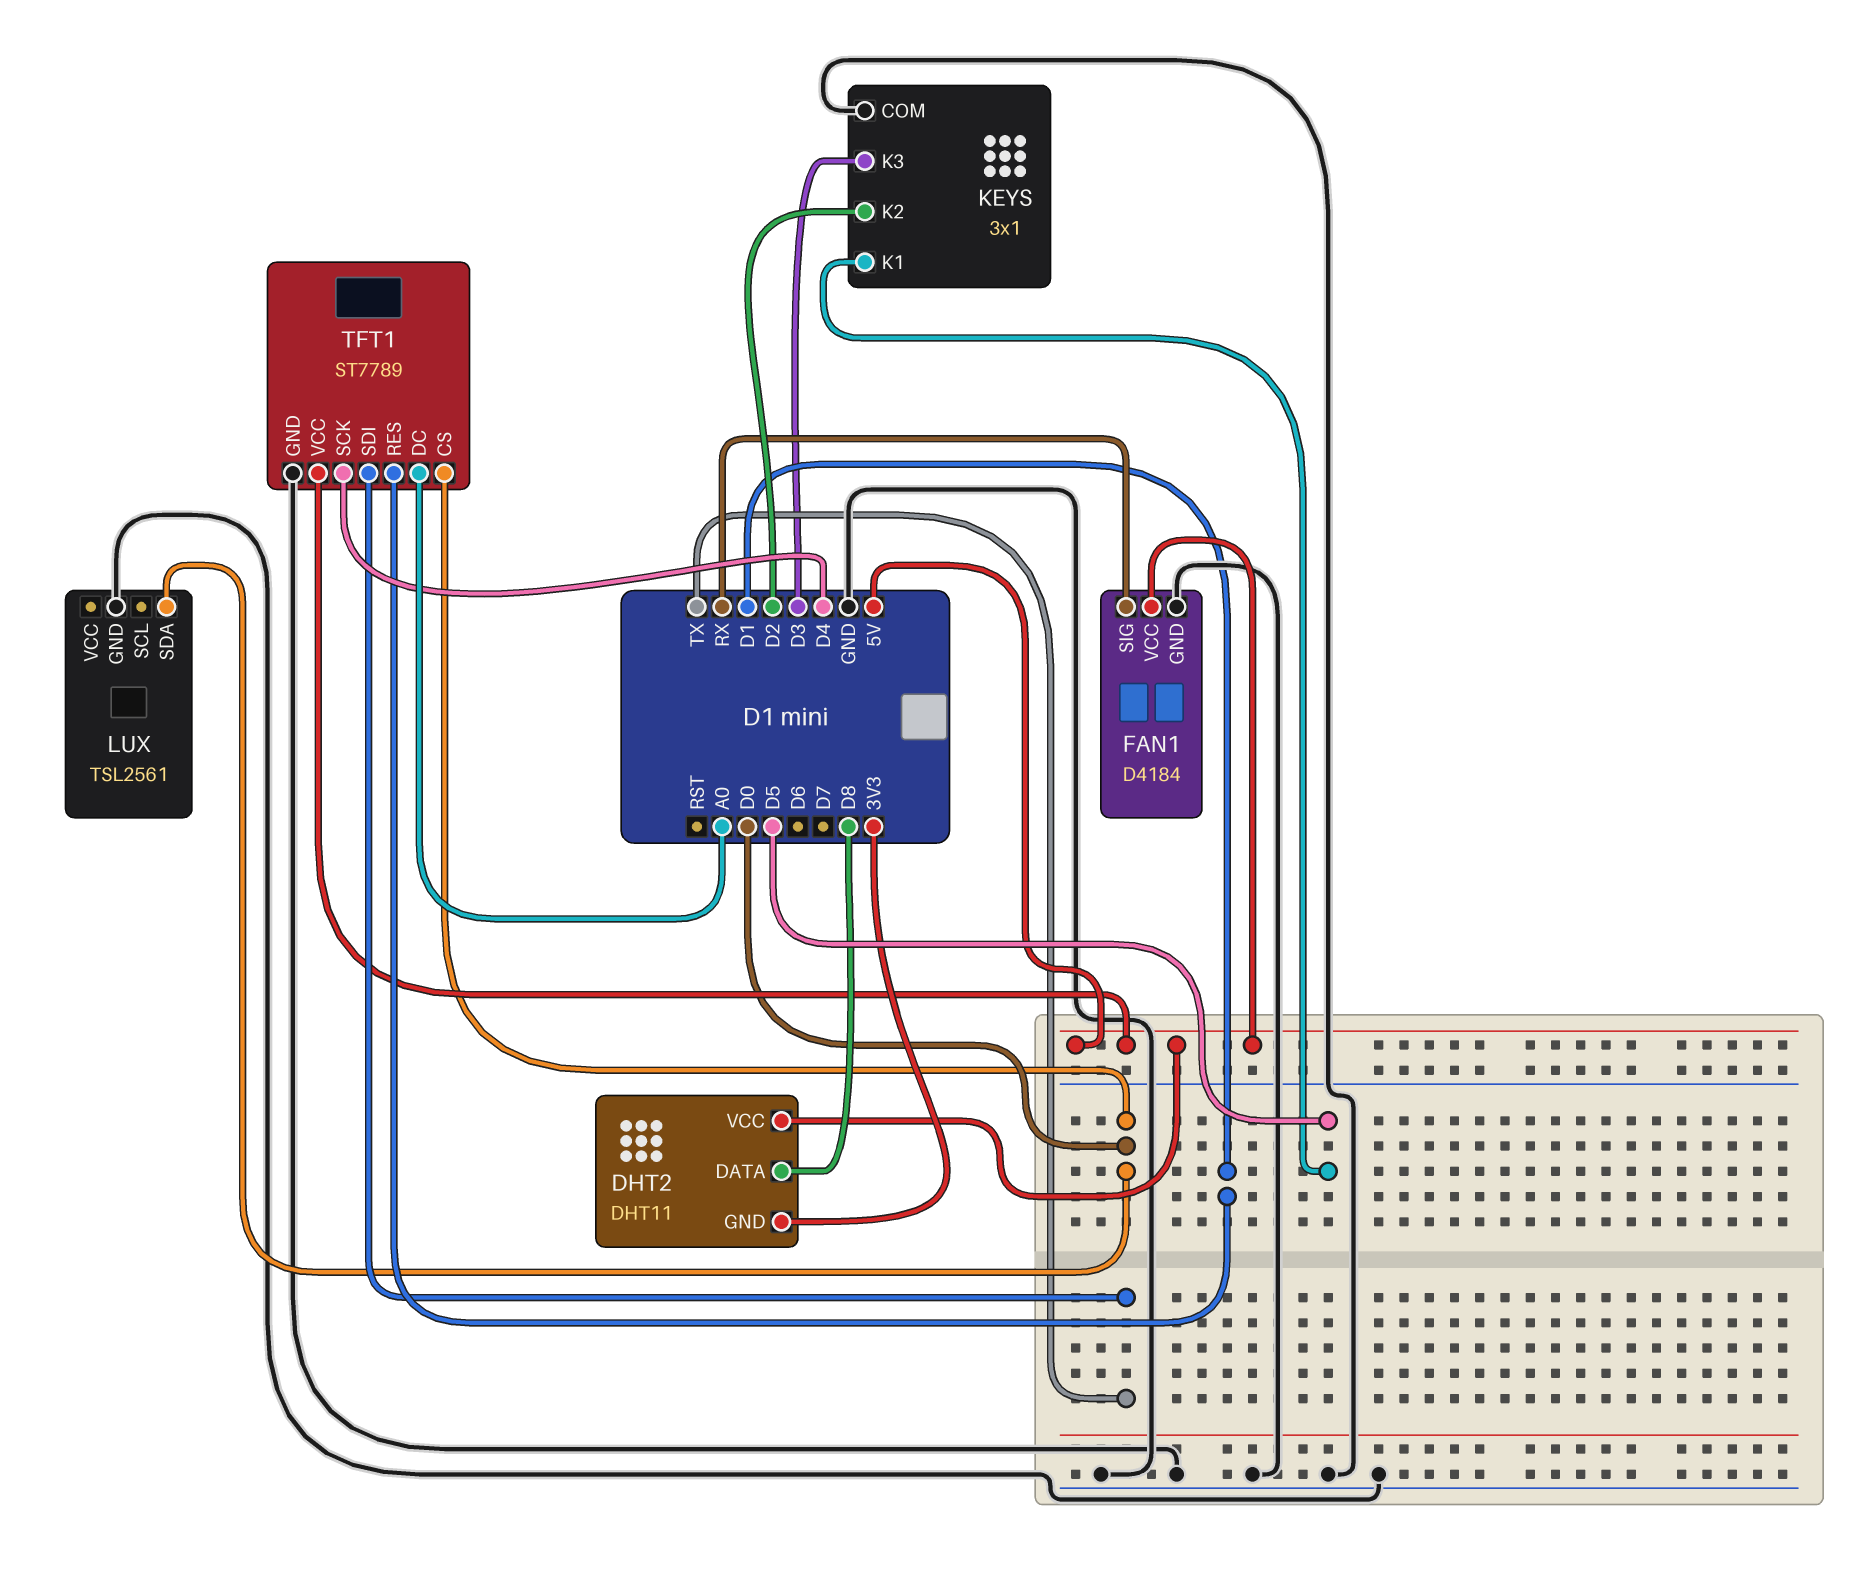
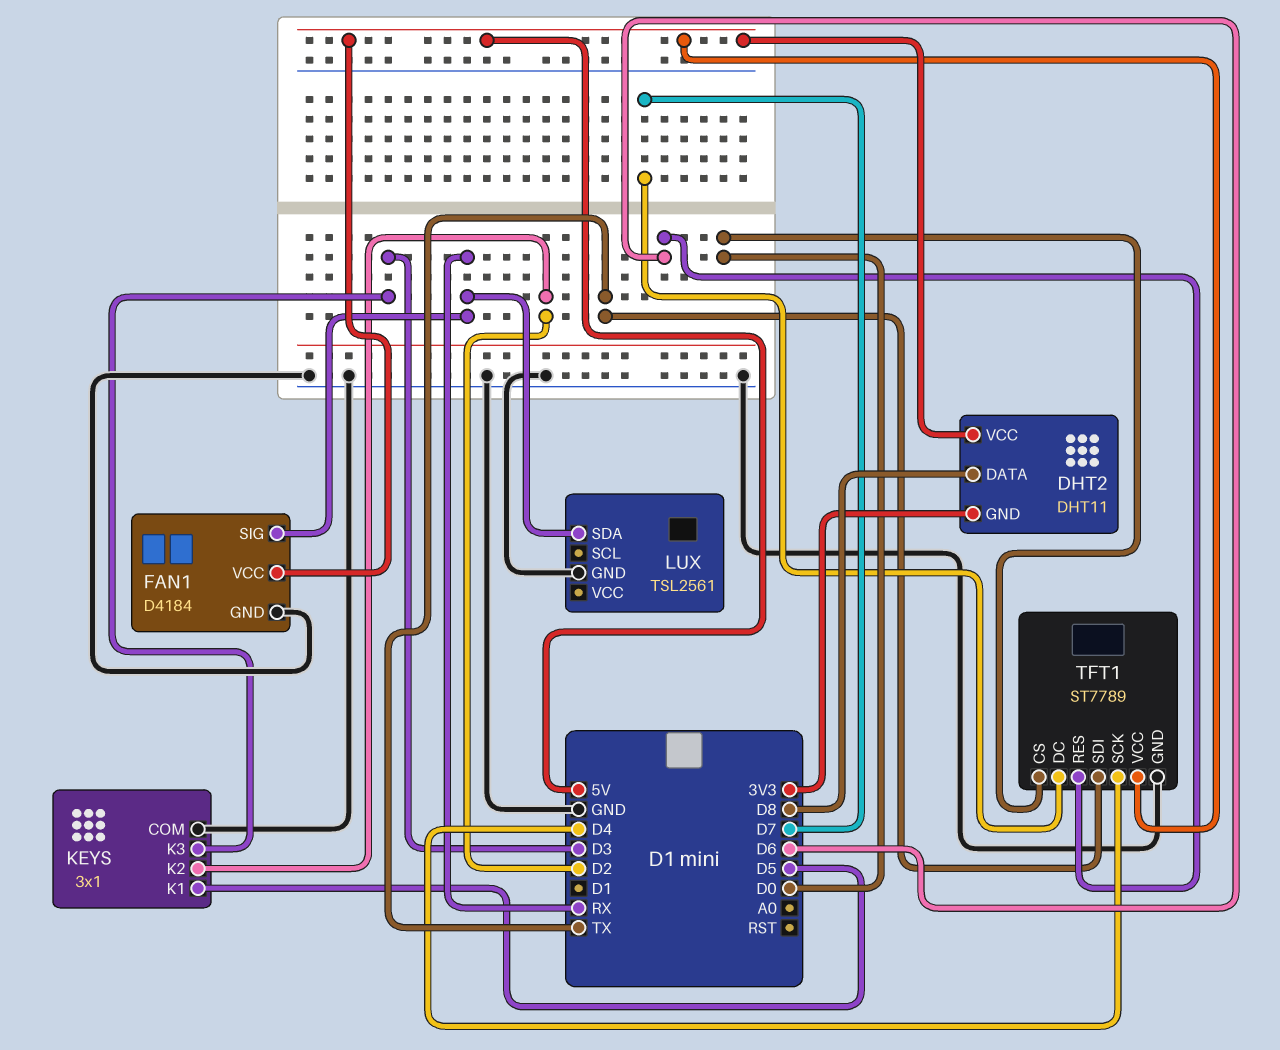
LUX pin SDA: D0 -> RX
TFT1 pin DC: A0 -> D7
TFT1 pin RES: D1 -> D6

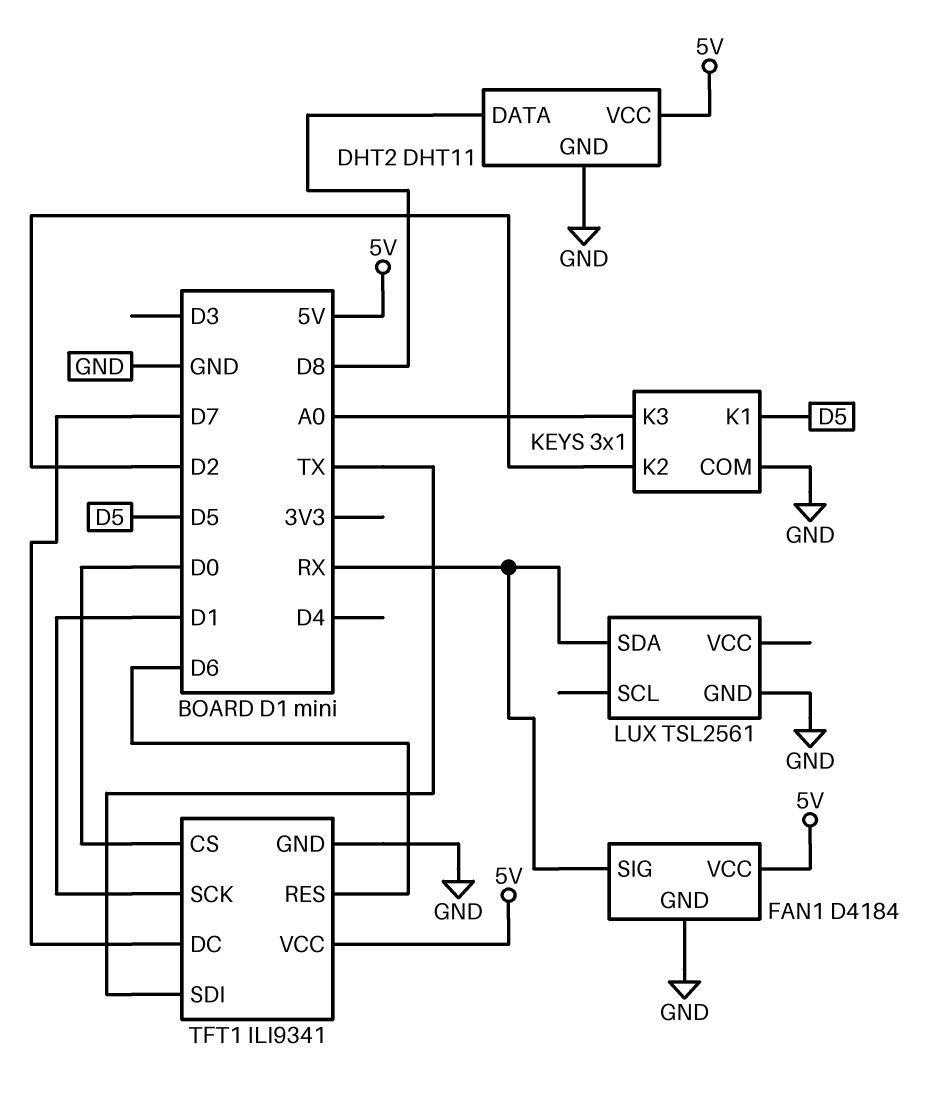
DHT2 pin GND: 3V3 -> GND
KEYS pin K3: D3 -> A0
TFT1: ST7789 -> ILI9341
TFT1 pin SCK: D4 -> D1

